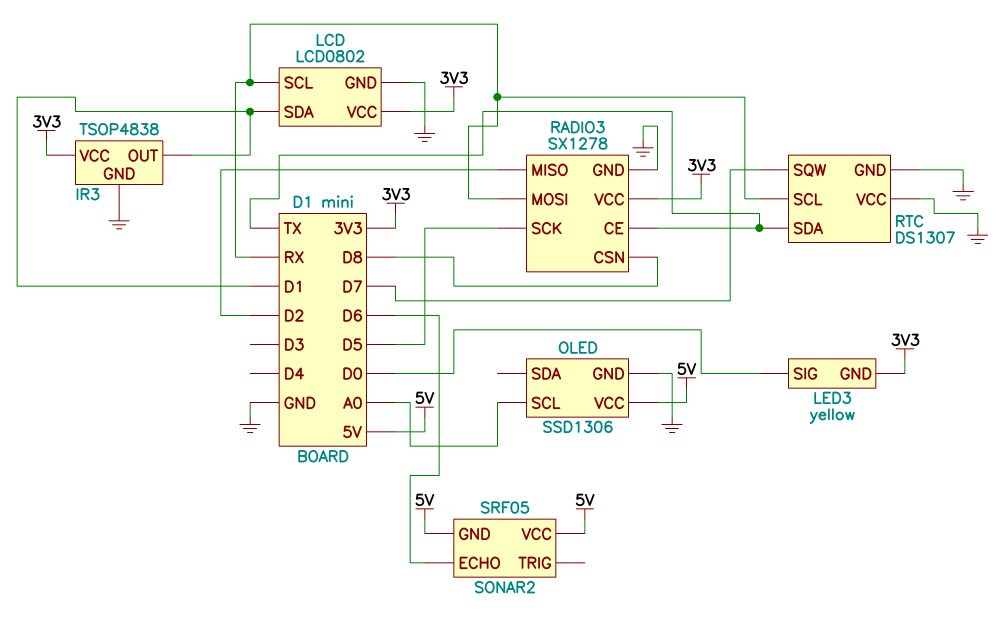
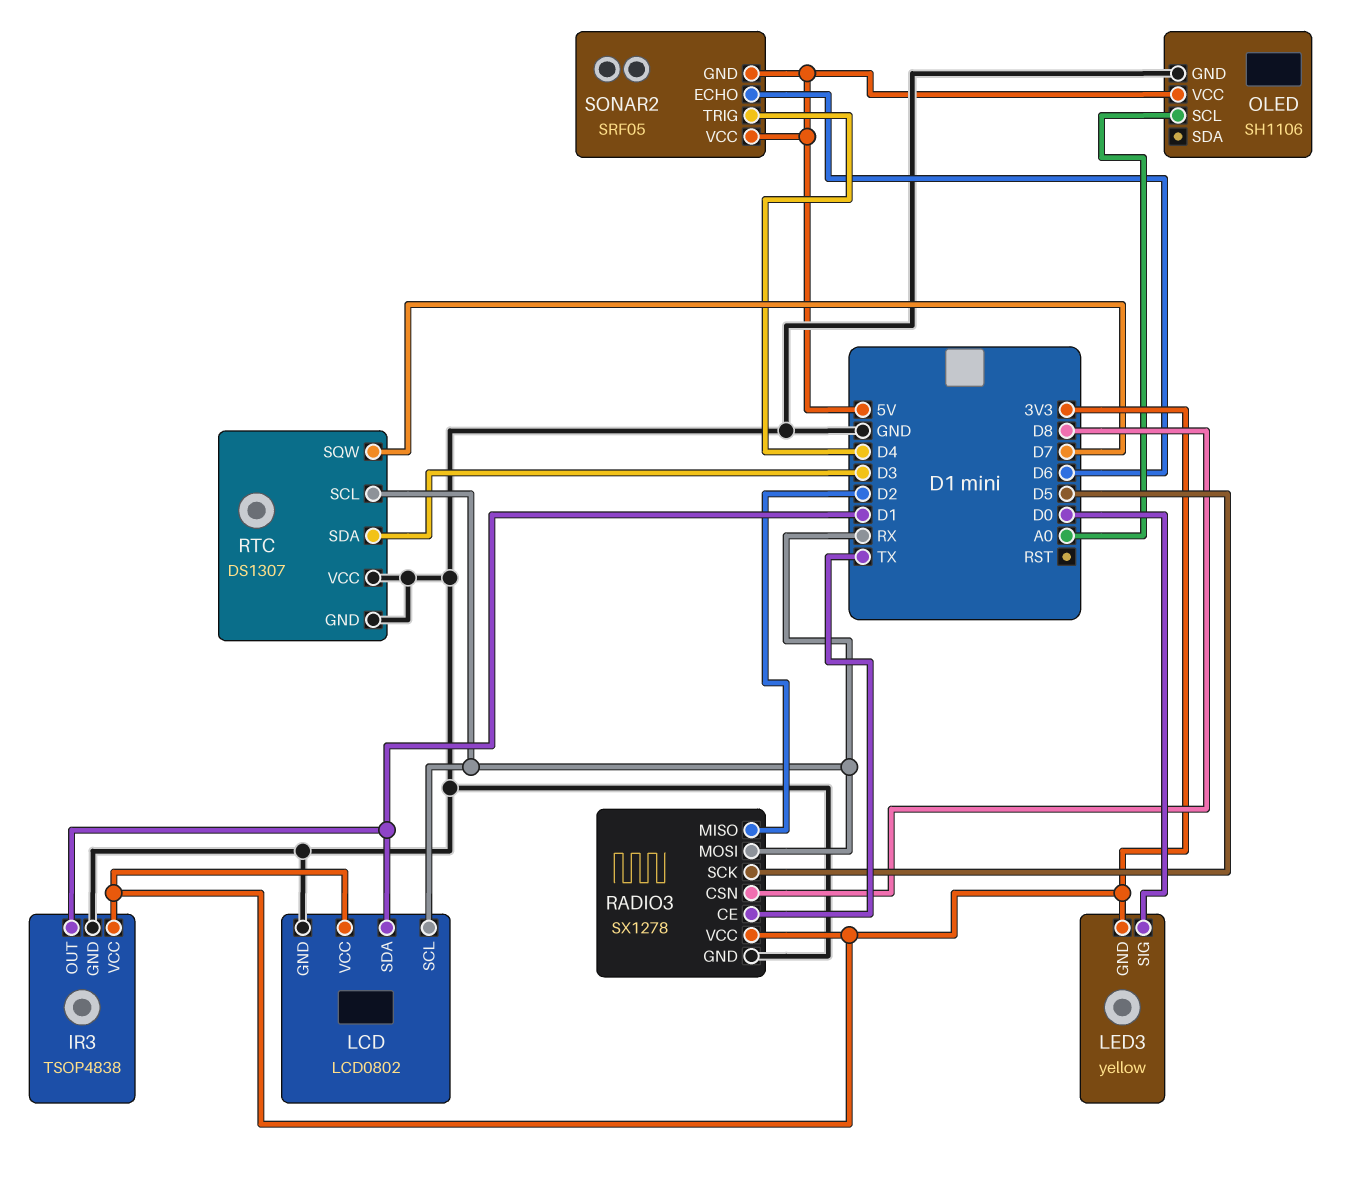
OLED: SSD1306 -> SH1106
RTC pin SDA: TX -> D3
SONAR2 pin TRIG: none -> D4

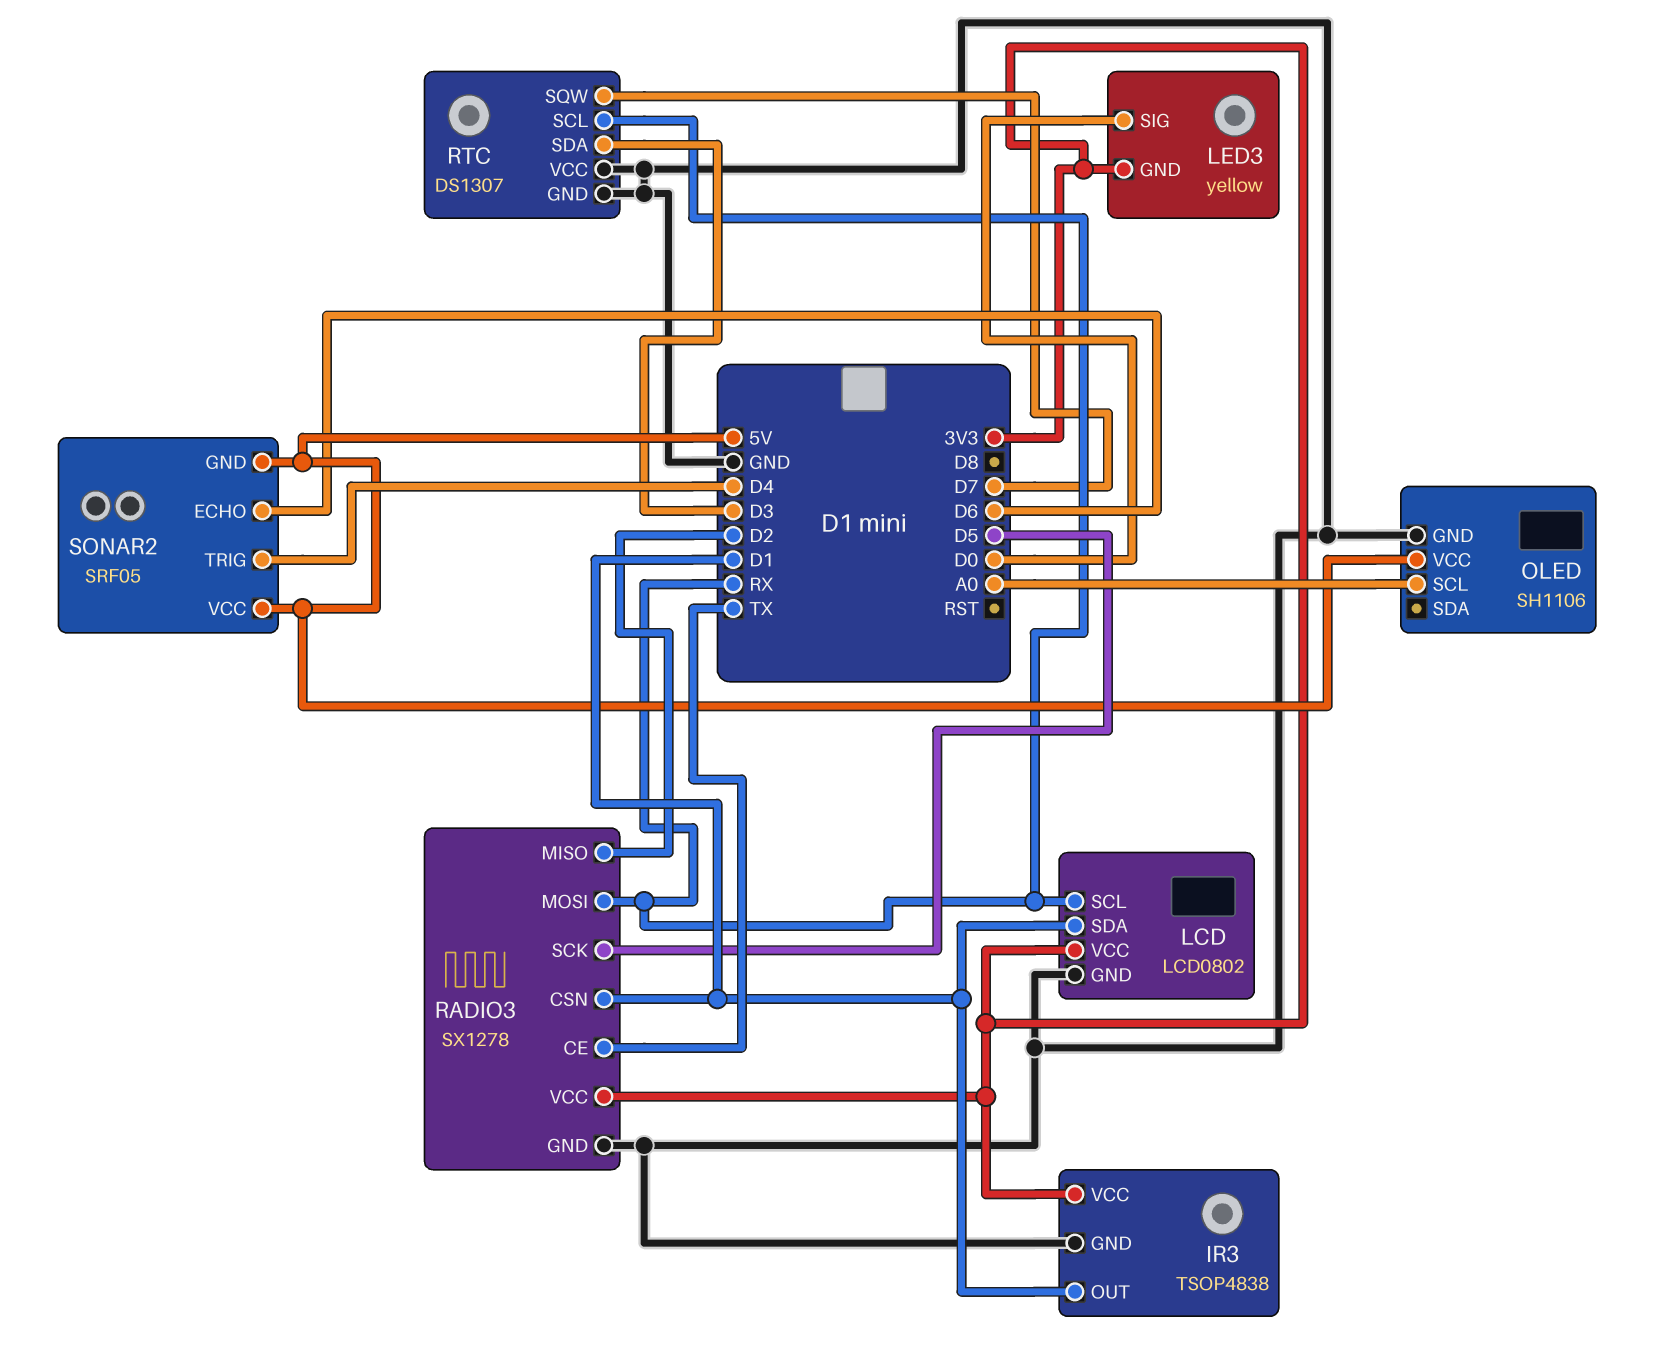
RADIO3 pin CSN: D8 -> D1

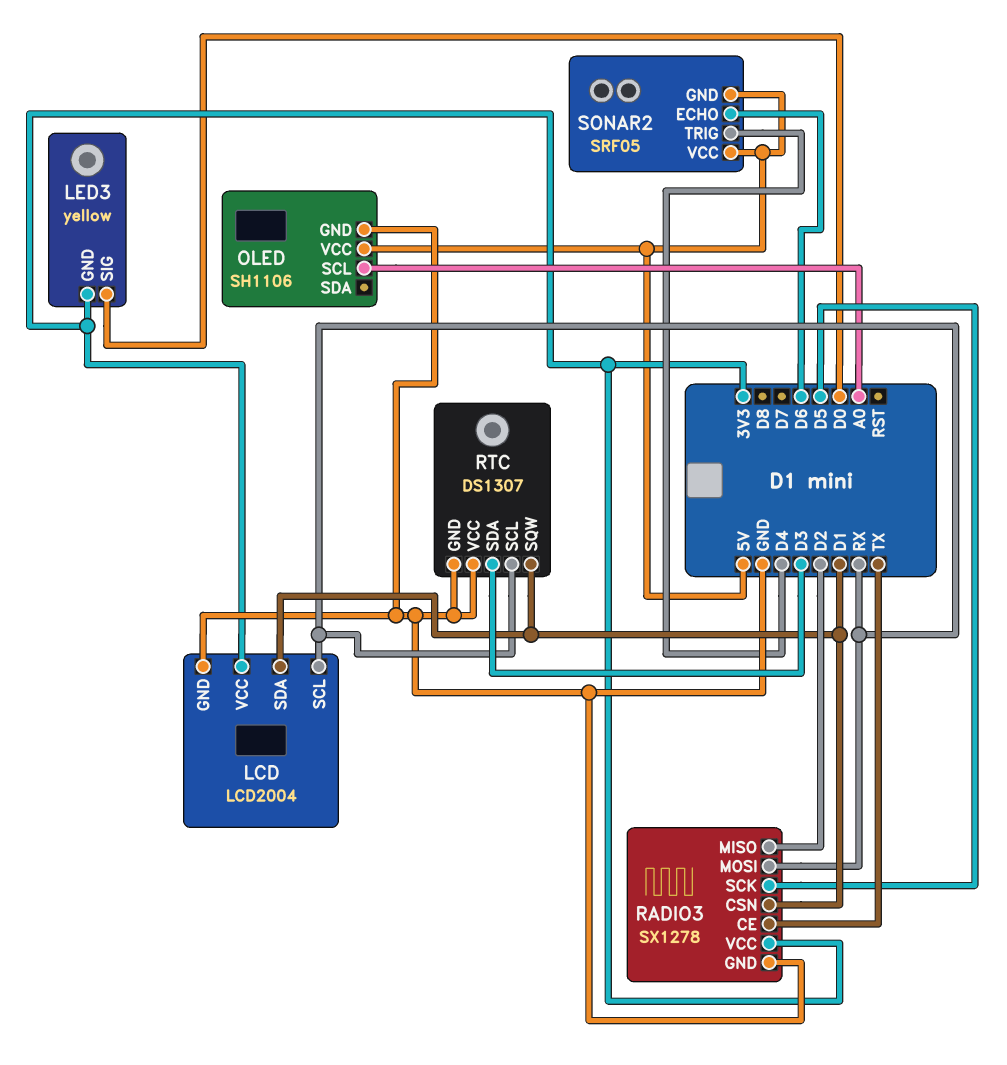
IR3: TSOP4838 -> none
IR3 pin GND: GND -> none
IR3 pin OUT: D1 -> none
IR3 pin VCC: 3V3 -> none
LCD: LCD0802 -> LCD2004
RTC pin SQW: D7 -> D1

